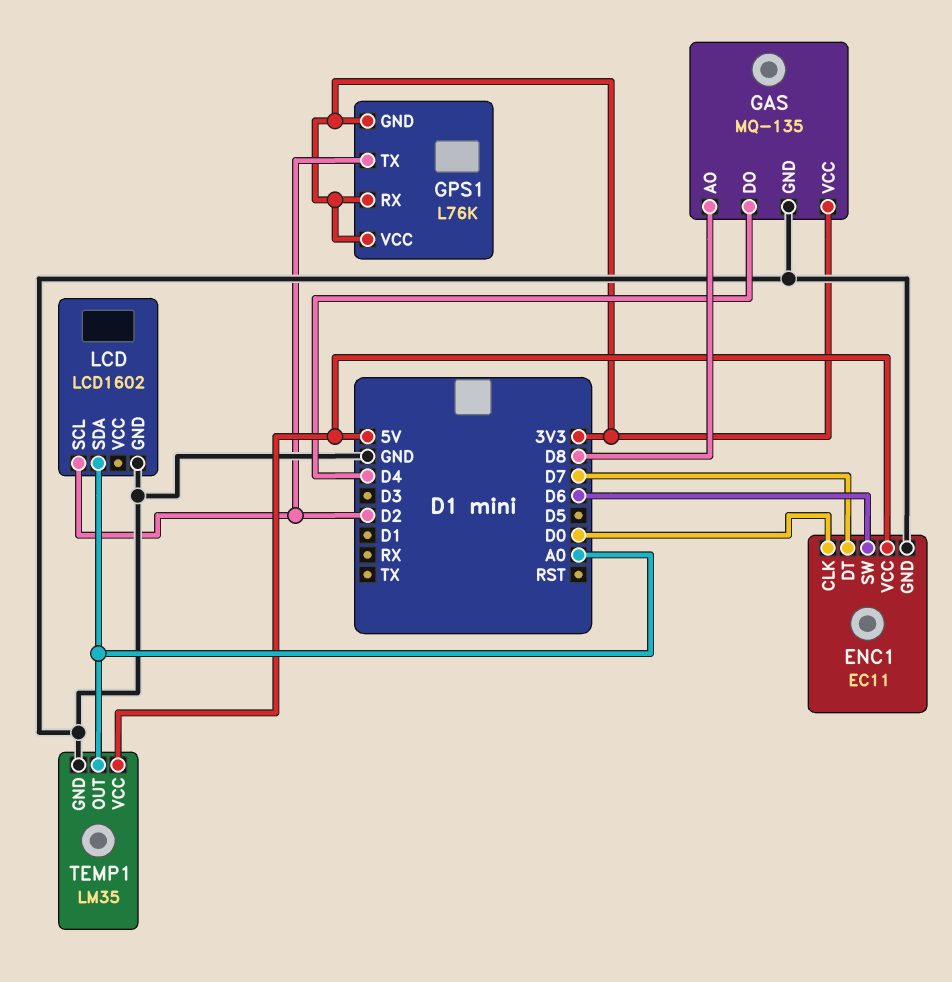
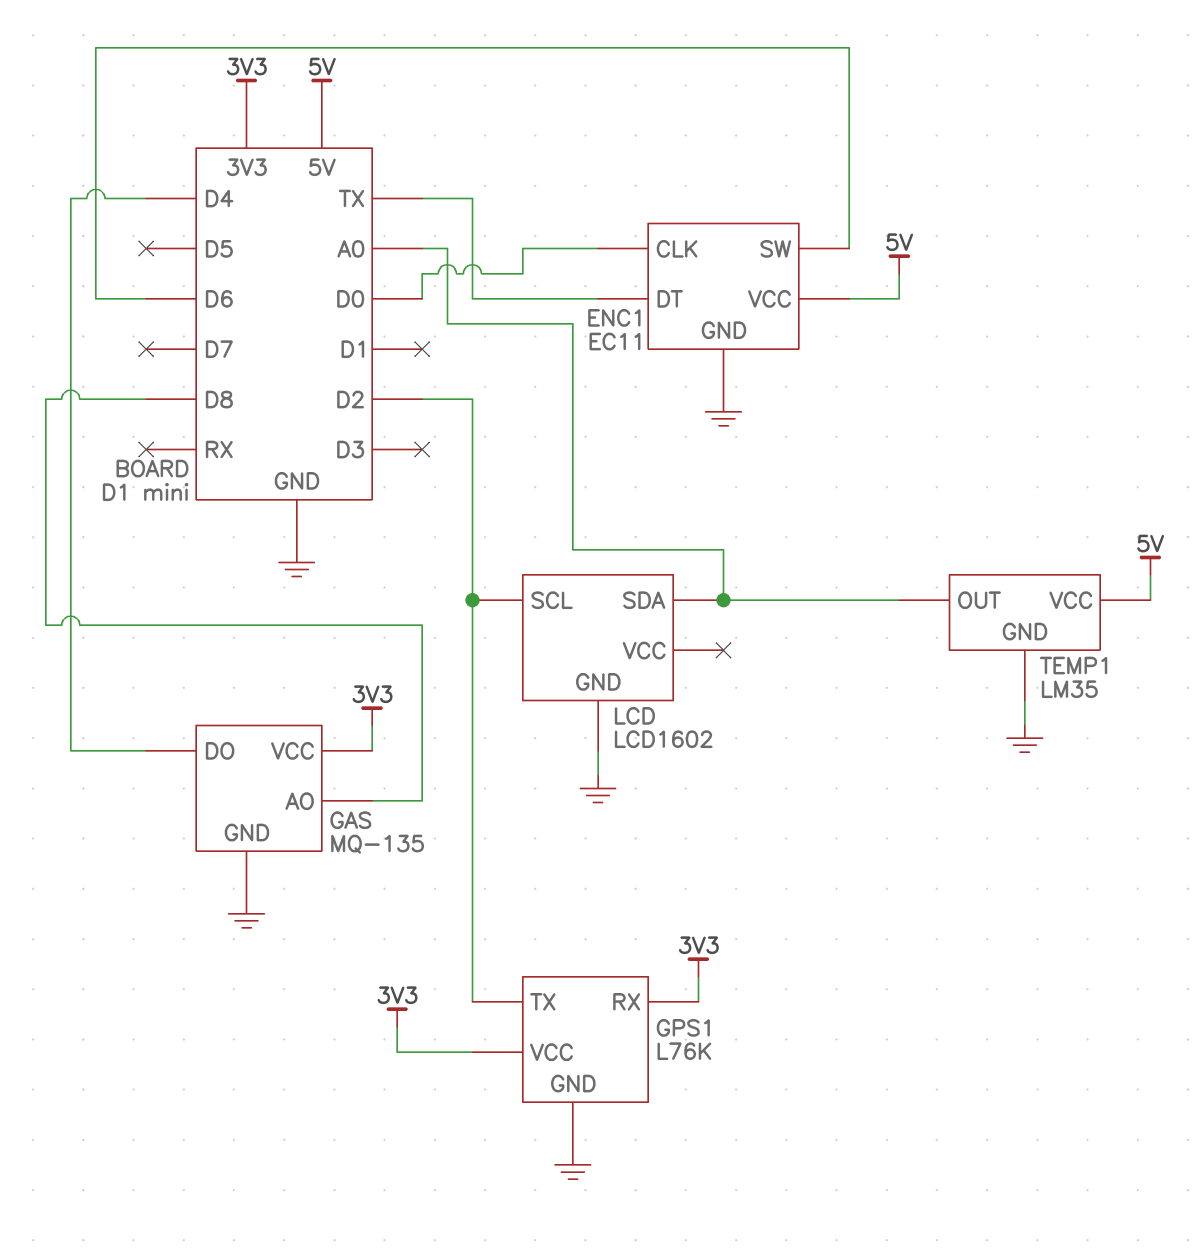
ENC1 pin DT: D7 -> TX
GPS1 pin GND: 3V3 -> GND

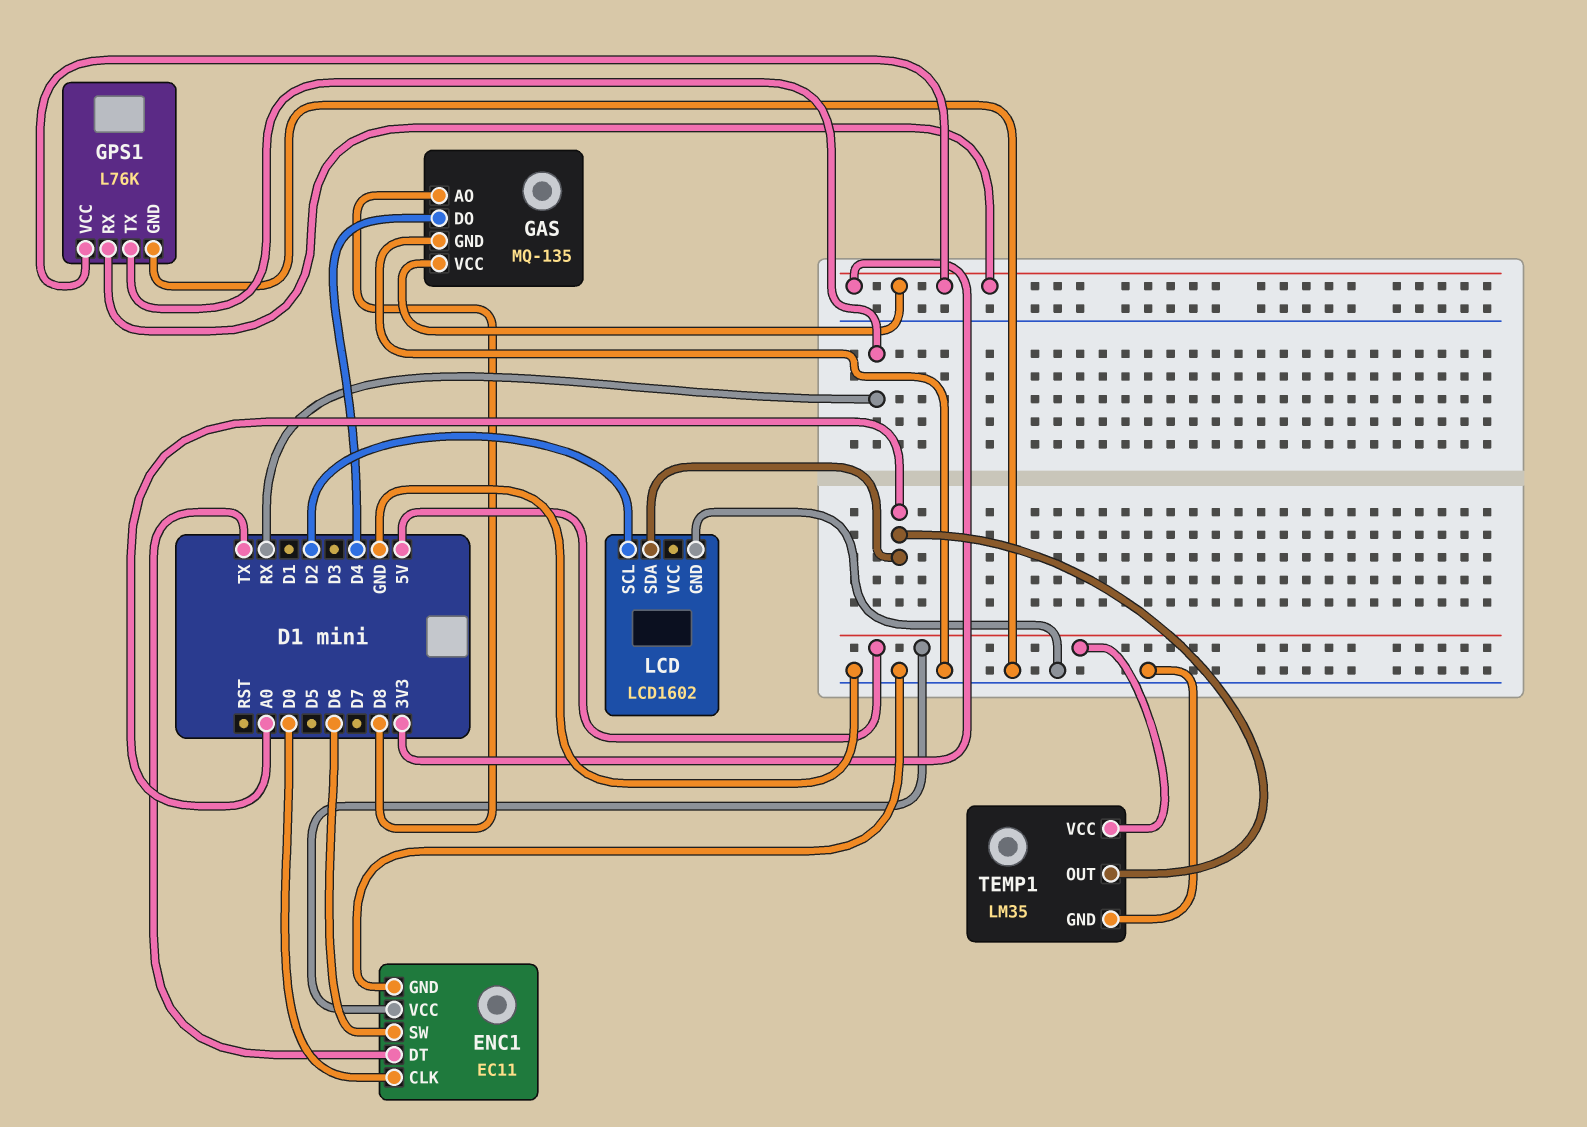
GPS1 pin TX: D2 -> RX

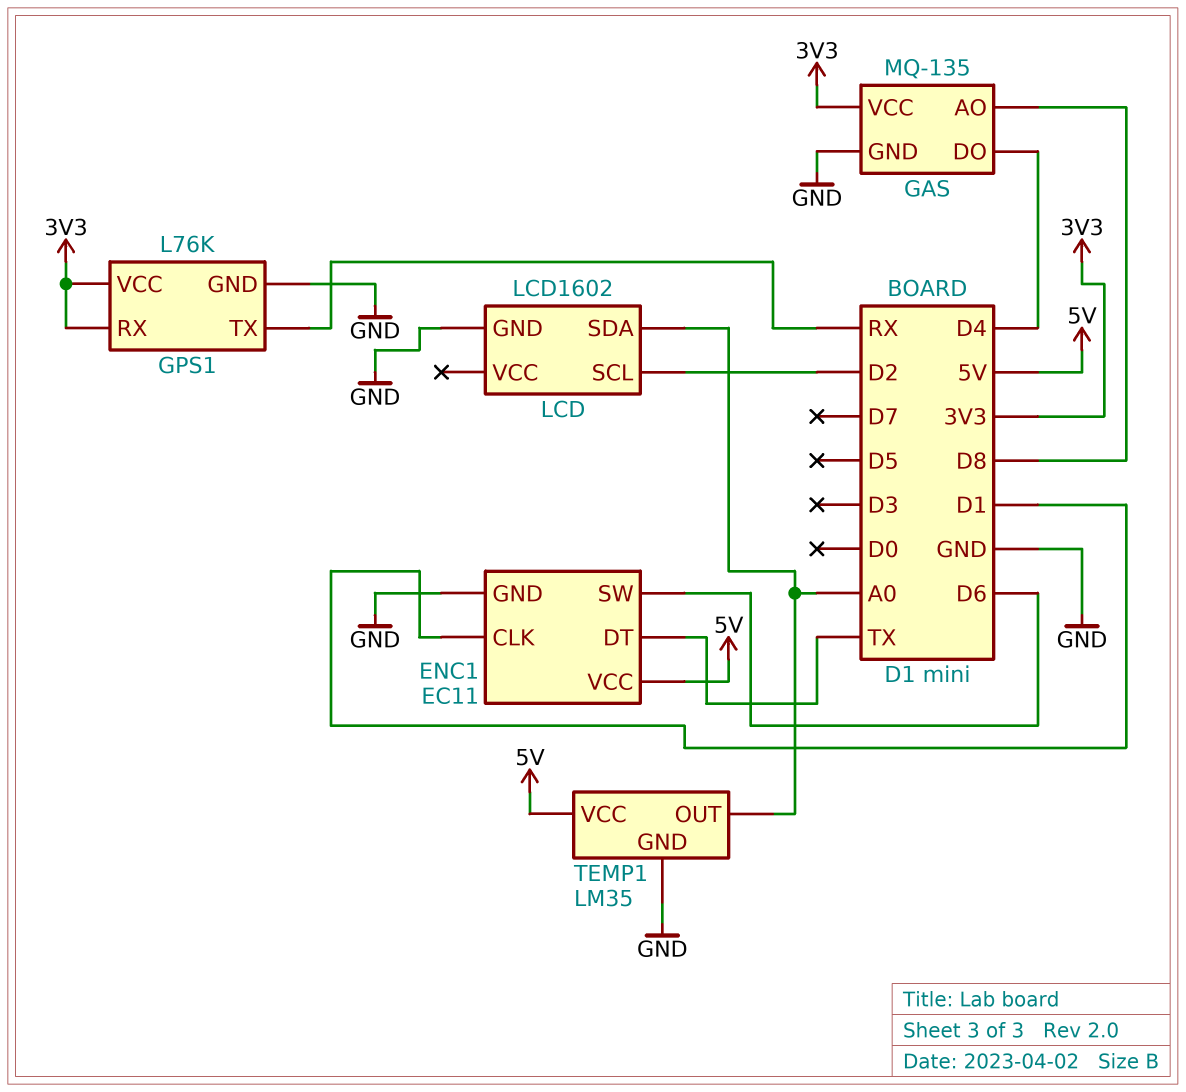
ENC1 pin CLK: D0 -> D1

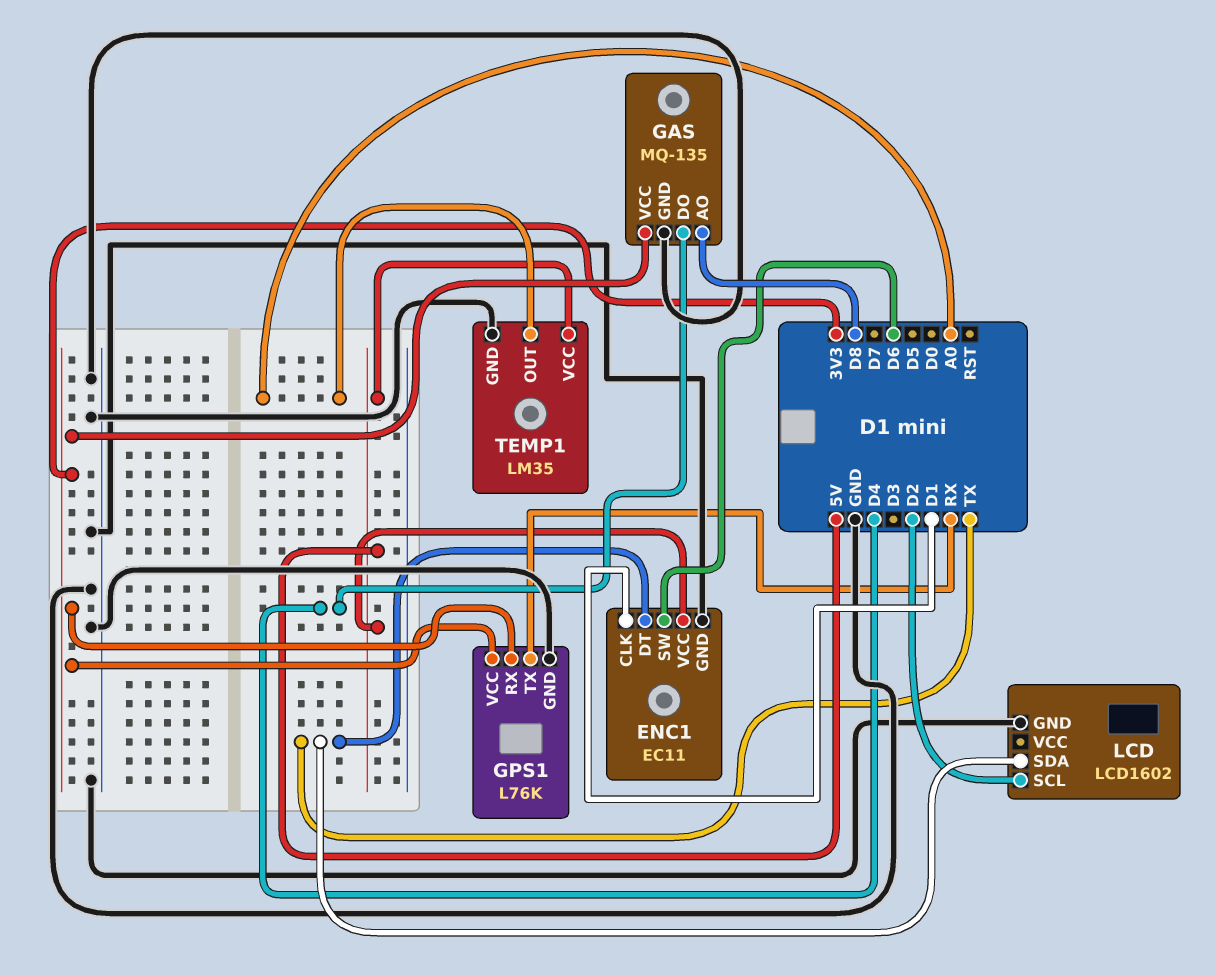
LCD pin SDA: A0 -> TX

